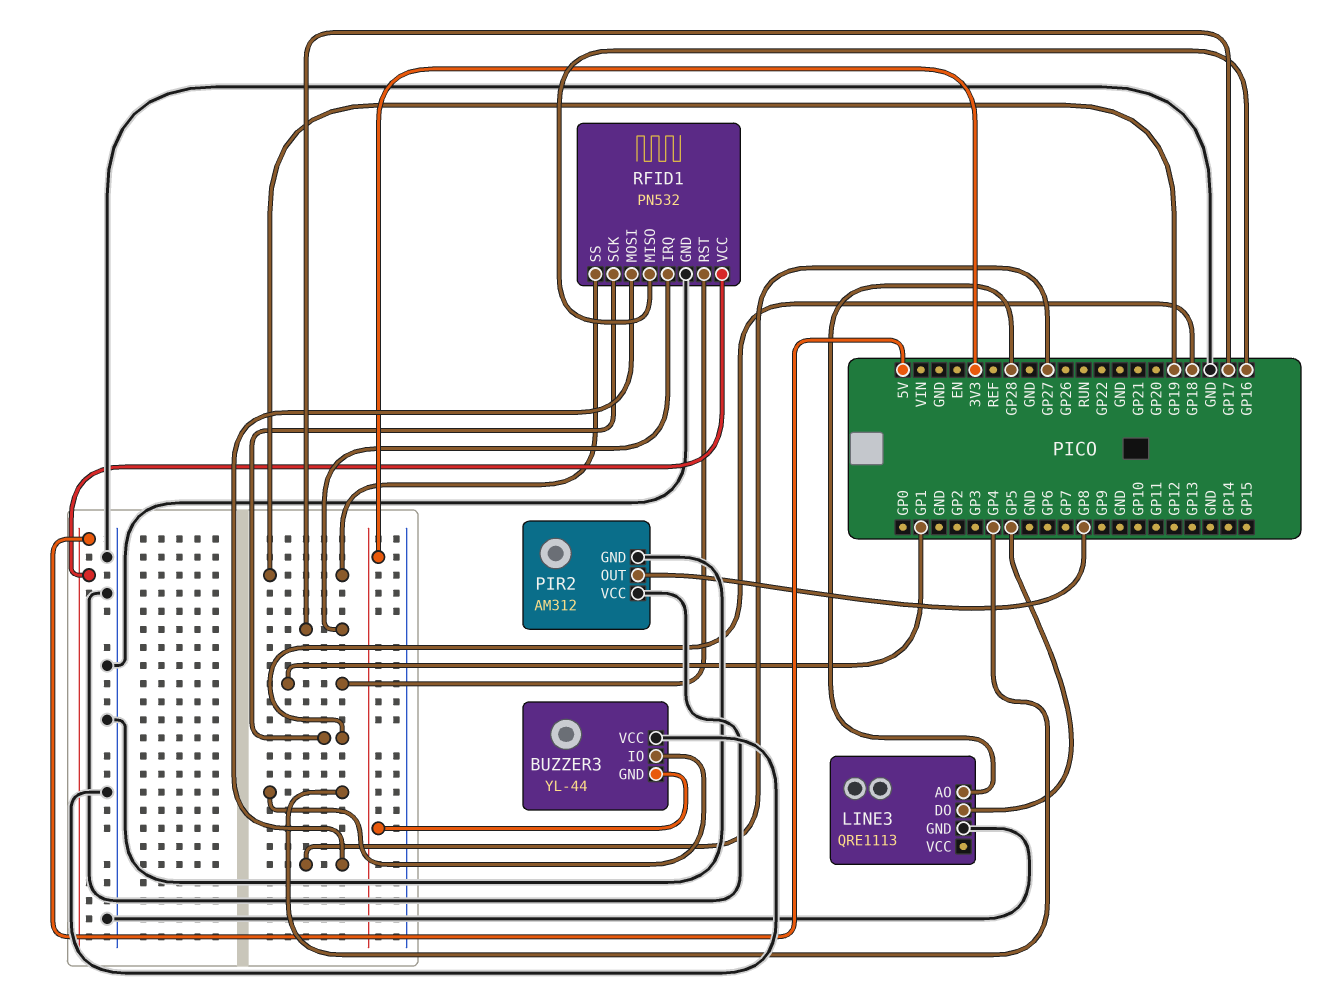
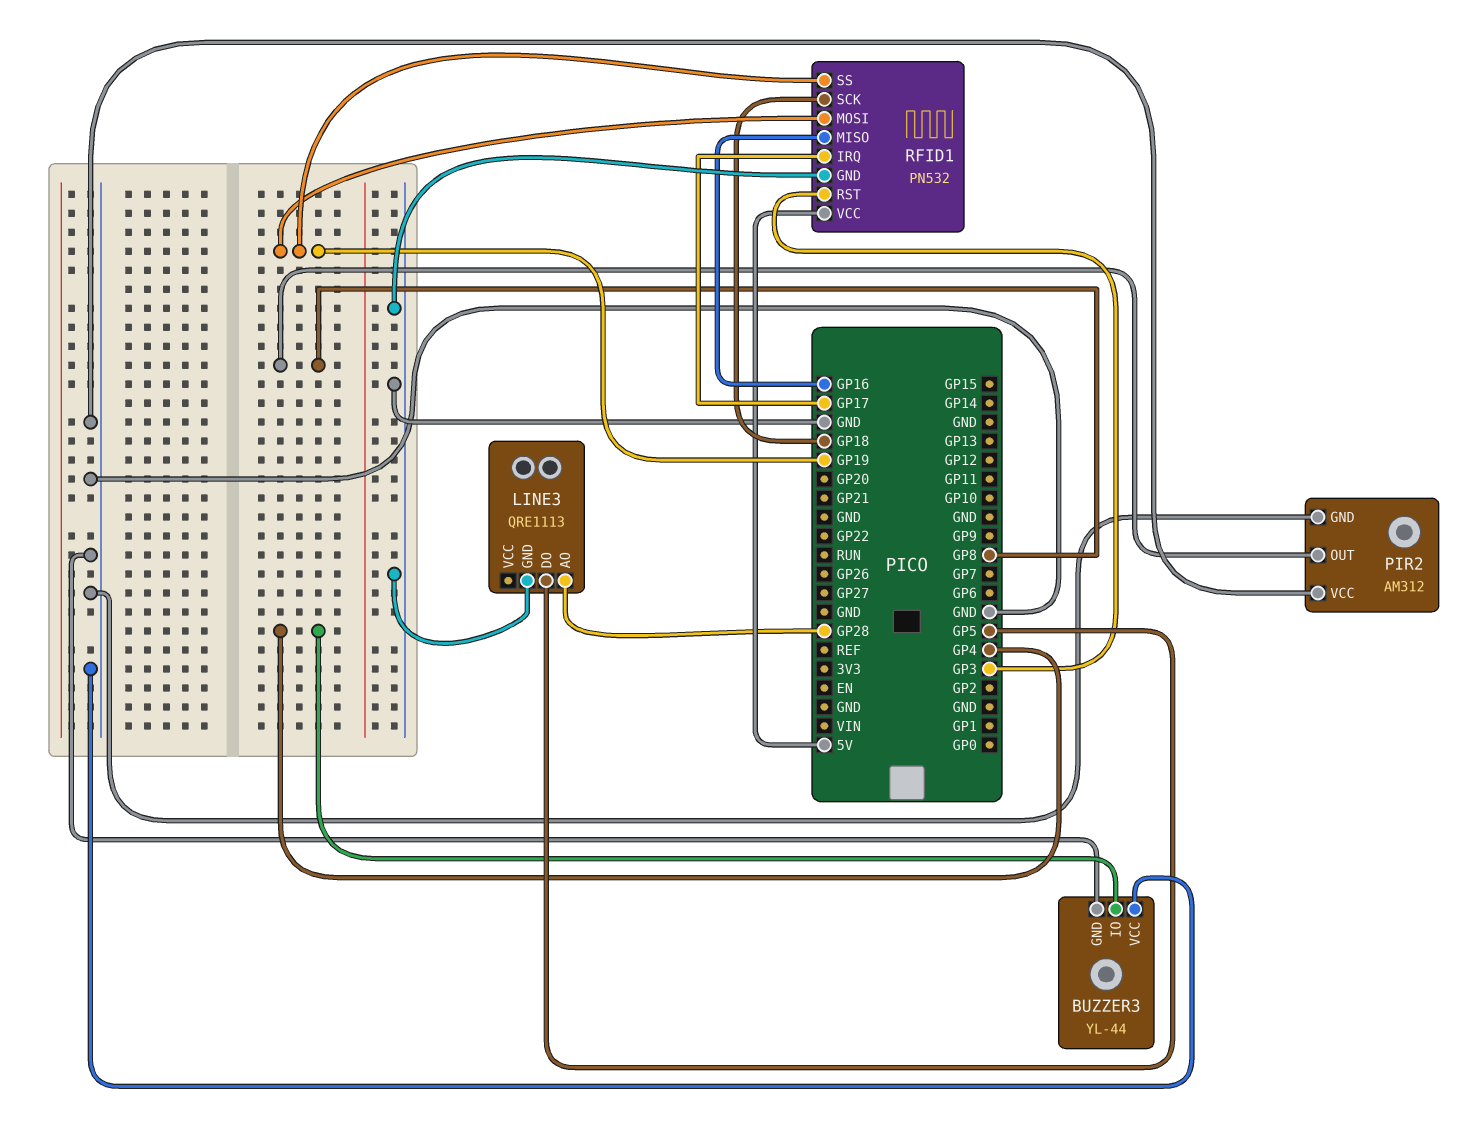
BUZZER3 pin GND: 3V3 -> GND
RFID1 pin MOSI: GP27 -> GP19
RFID1 pin RST: GP1 -> GP3

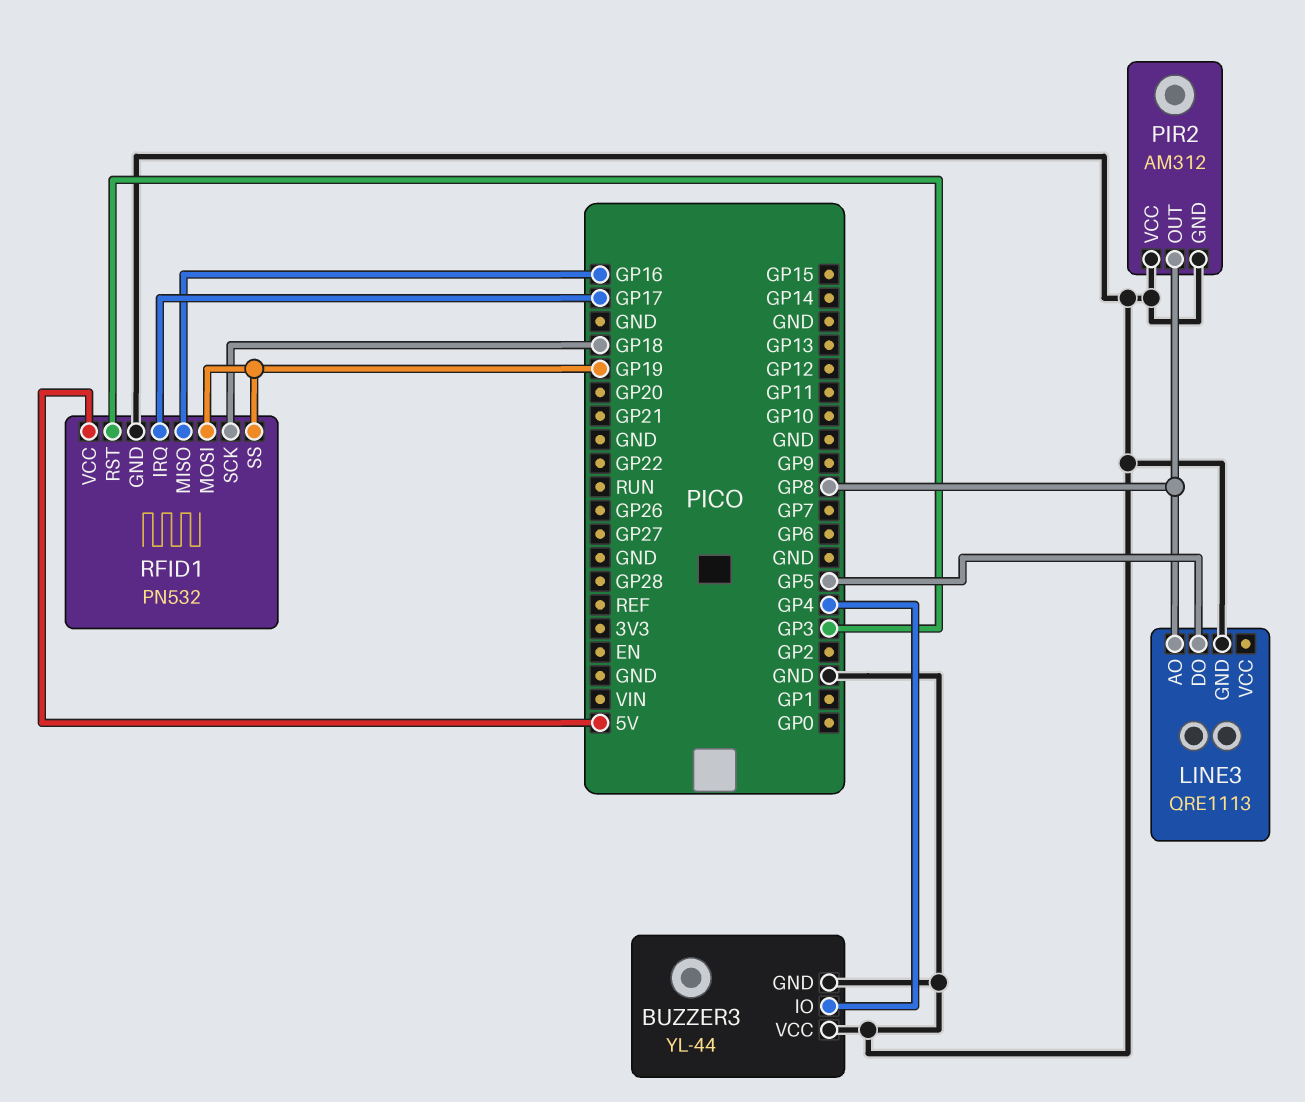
LINE3 pin AO: GP28 -> GP8

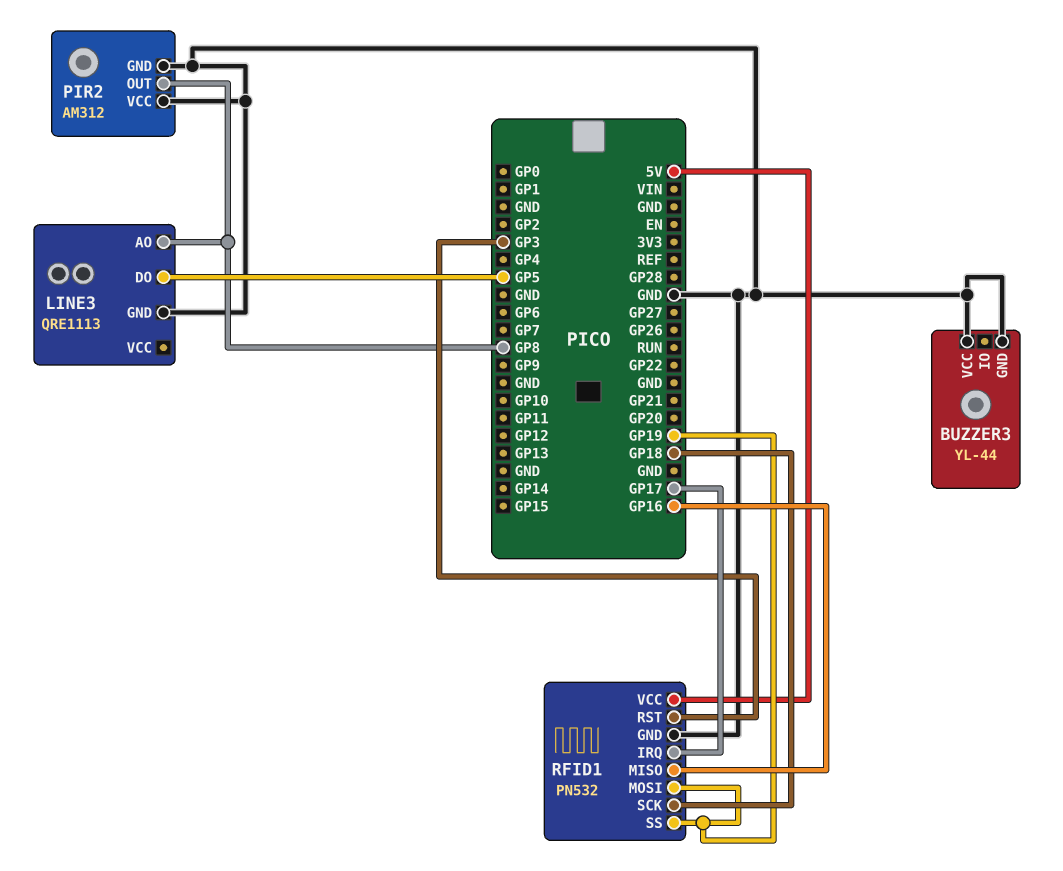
BUZZER3 pin IO: GP4 -> none

